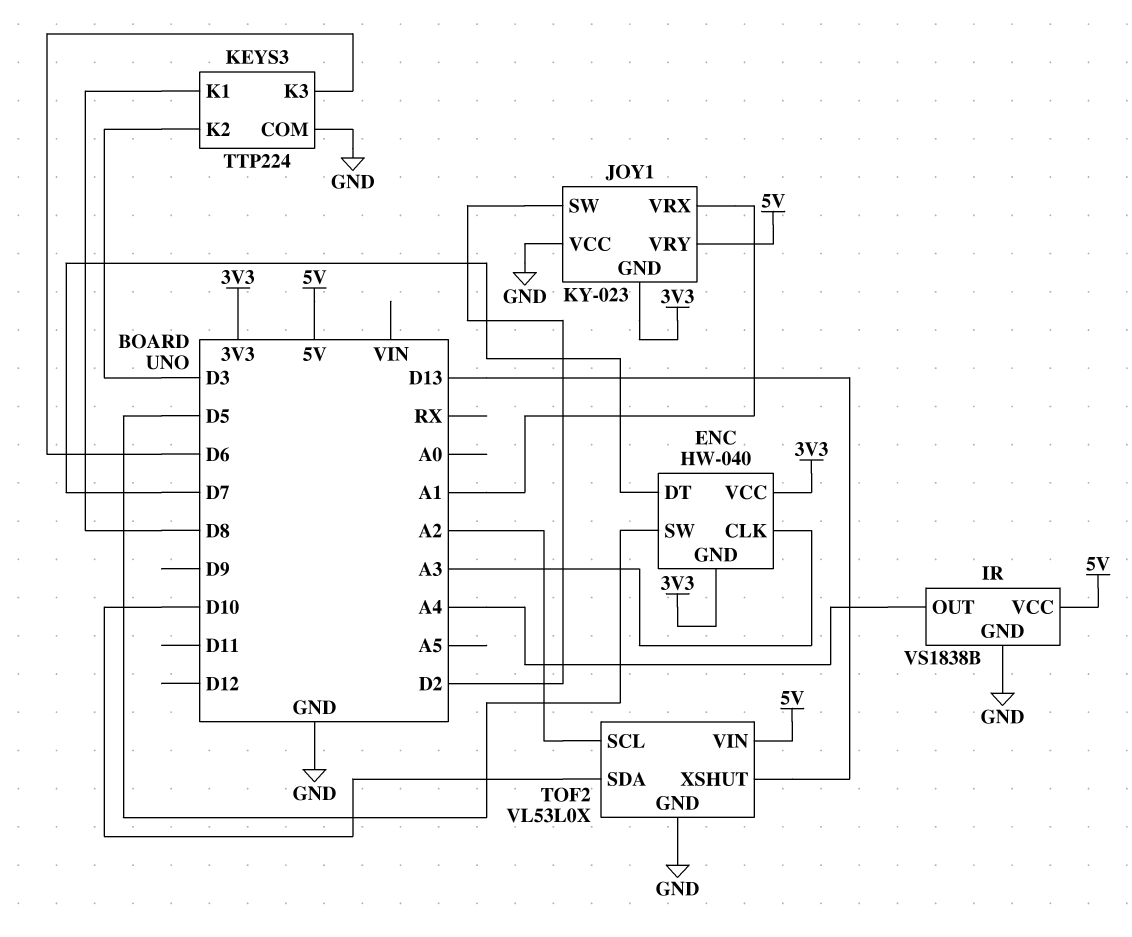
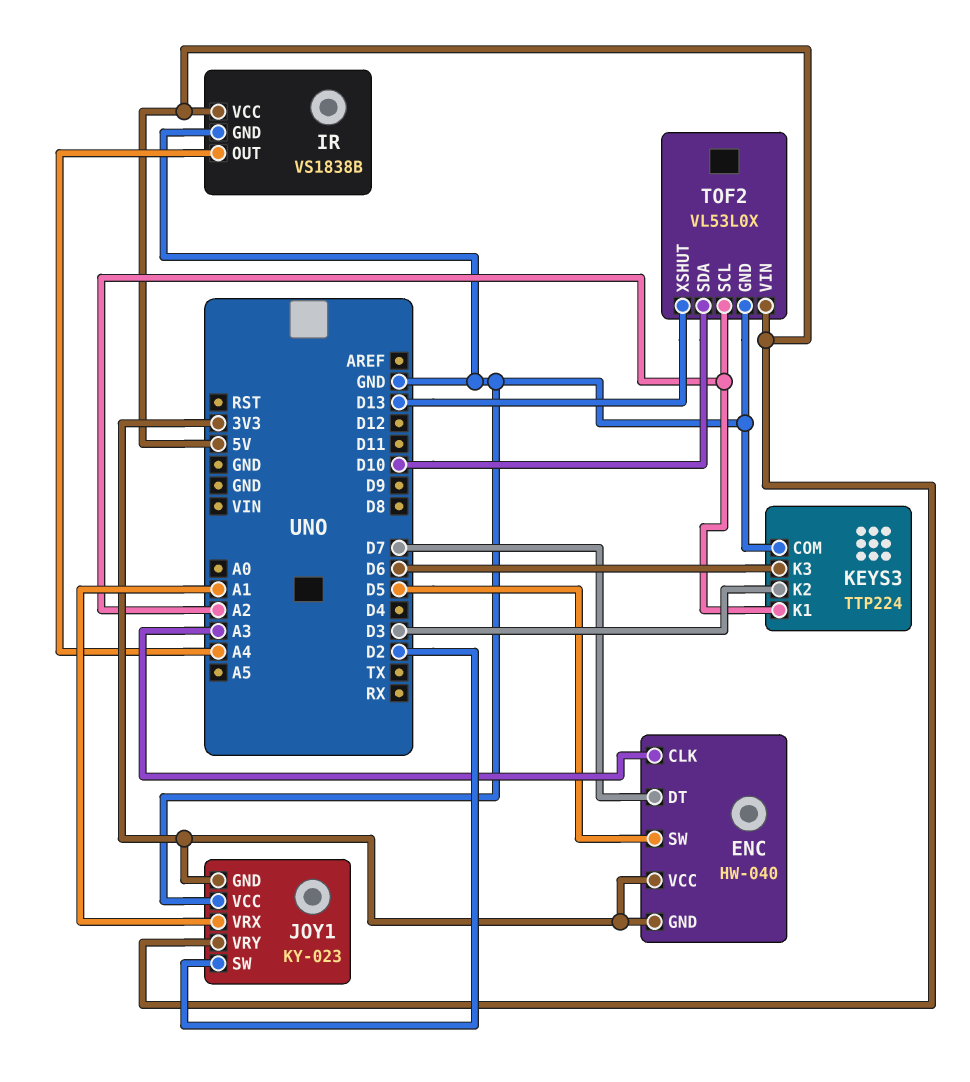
KEYS3 pin K1: D8 -> A2

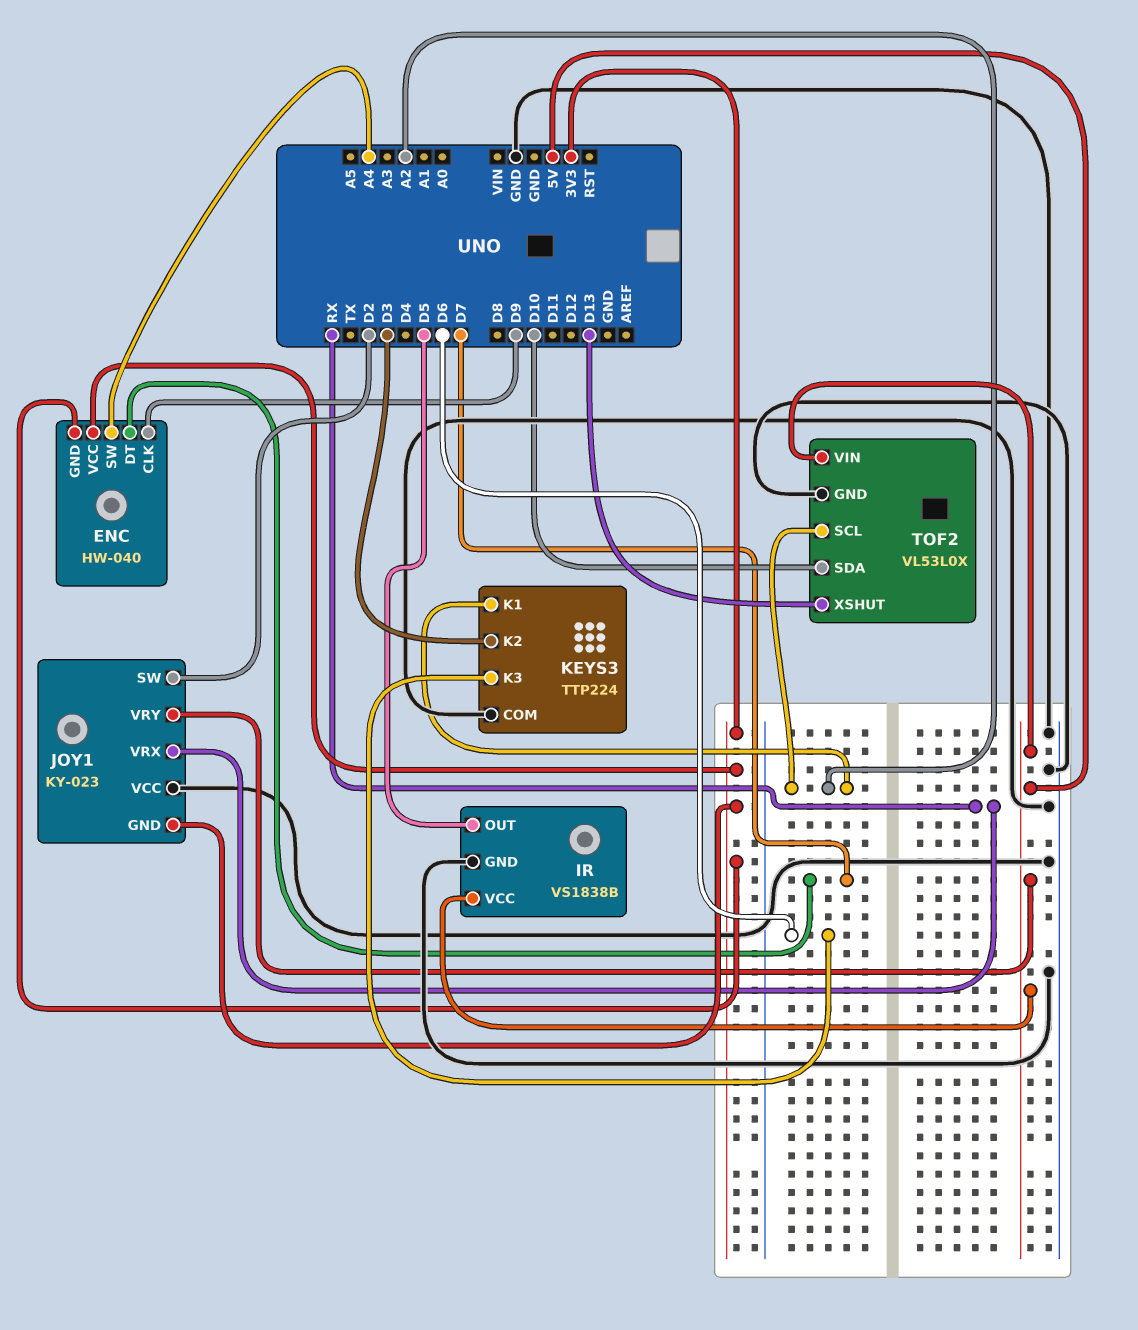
ENC pin CLK: A3 -> D9
ENC pin SW: D5 -> A4
IR pin OUT: A4 -> D5
JOY1 pin VRX: A1 -> RX

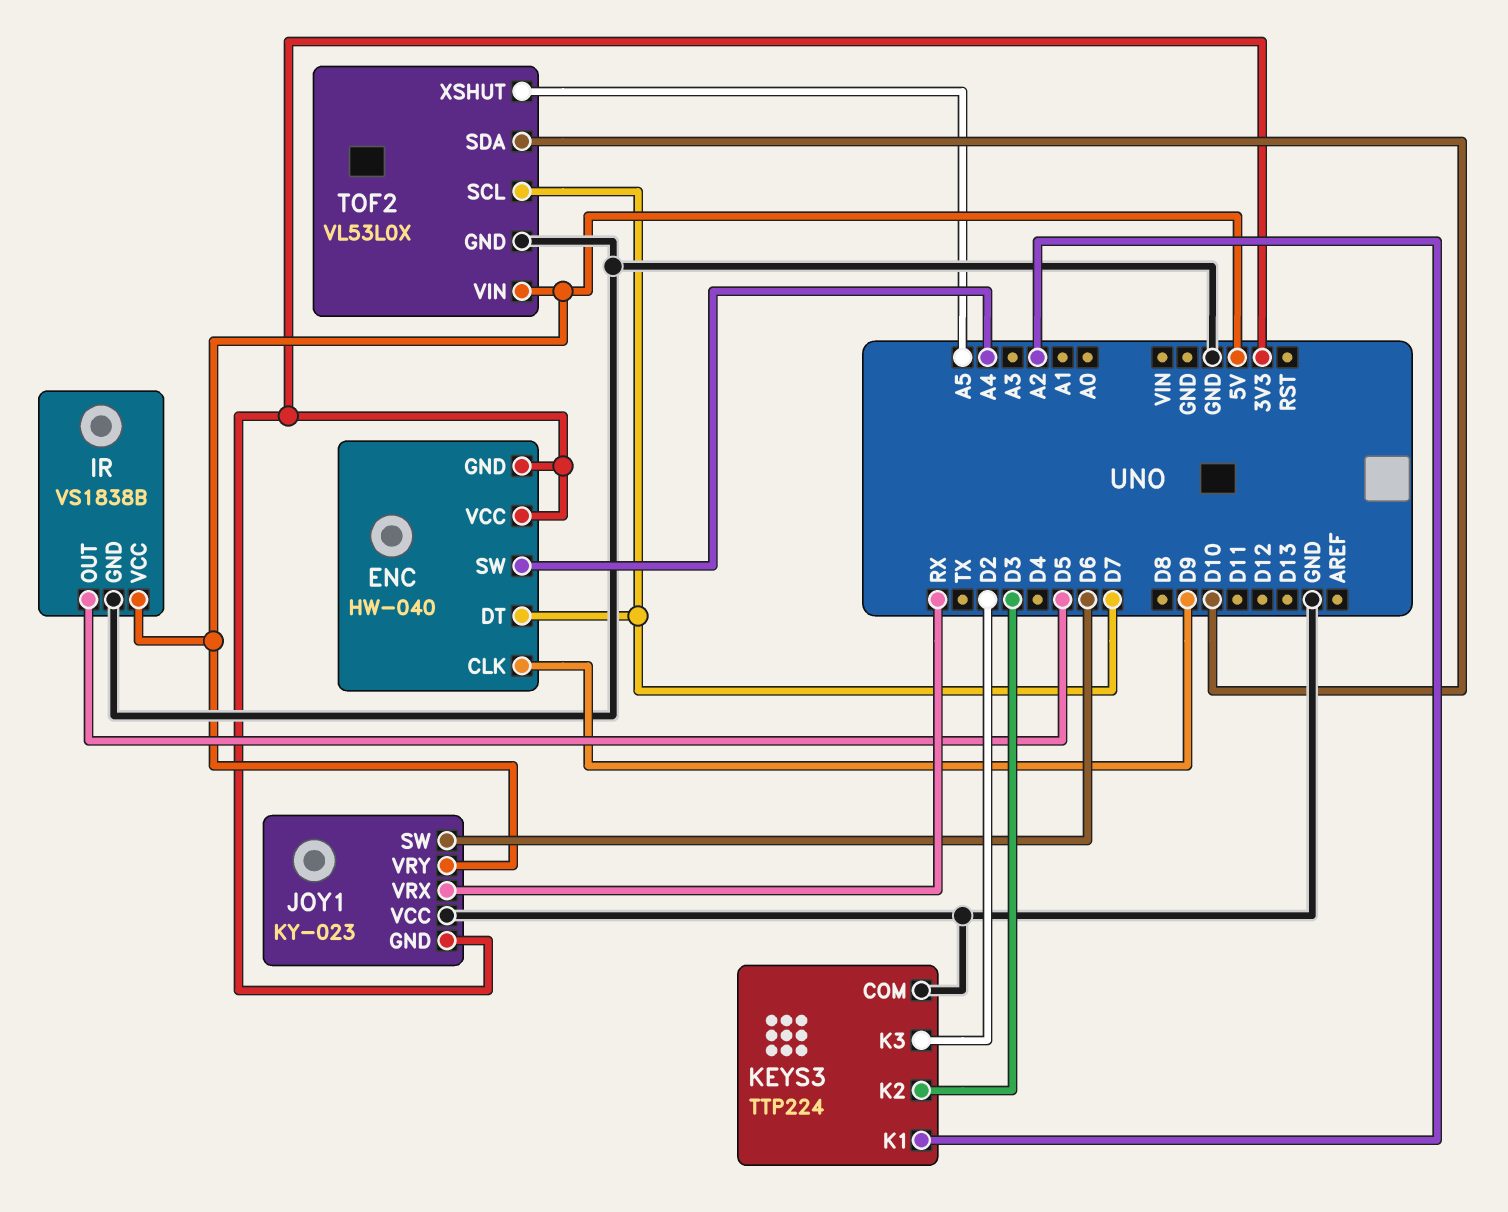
JOY1 pin SW: D2 -> D6
KEYS3 pin K3: D6 -> D2
TOF2 pin SCL: A2 -> D7
TOF2 pin XSHUT: D13 -> A5

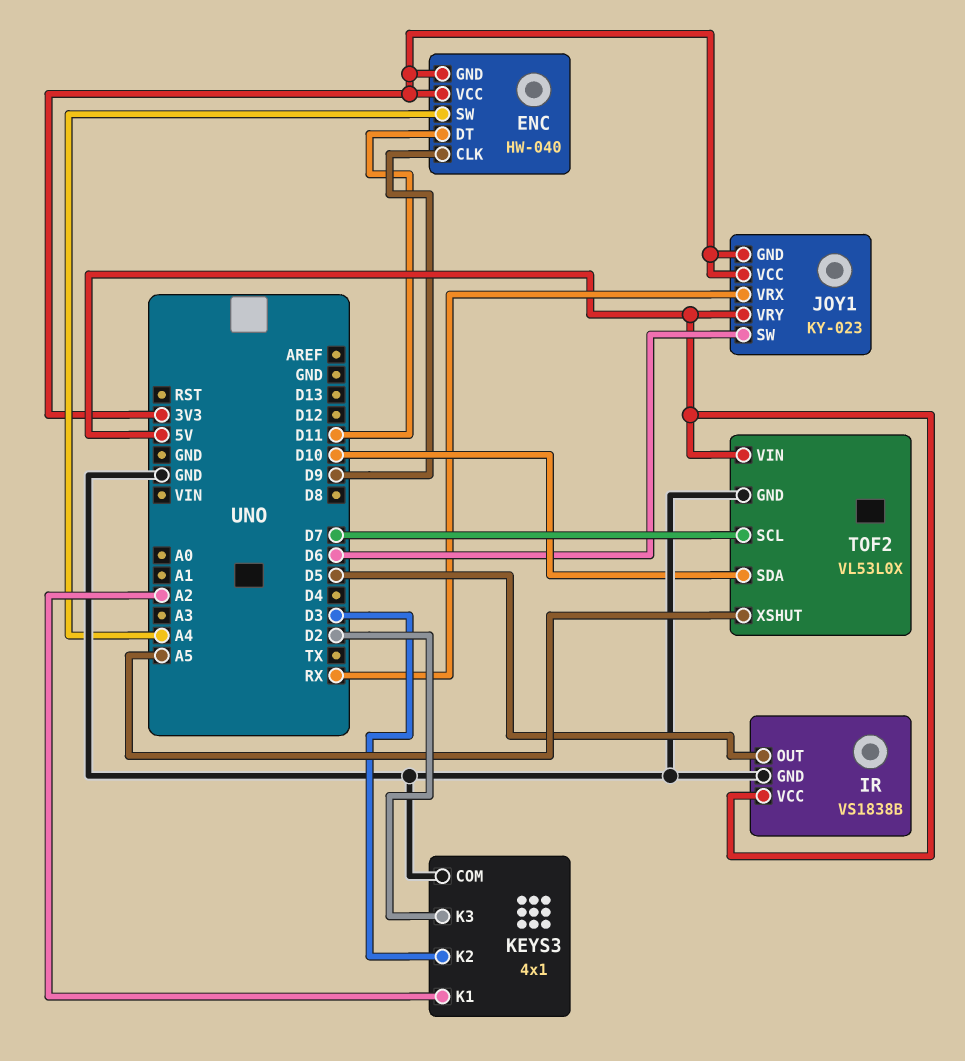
ENC pin DT: D7 -> D11
JOY1 pin VCC: GND -> 3V3
KEYS3: TTP224 -> 4x1

